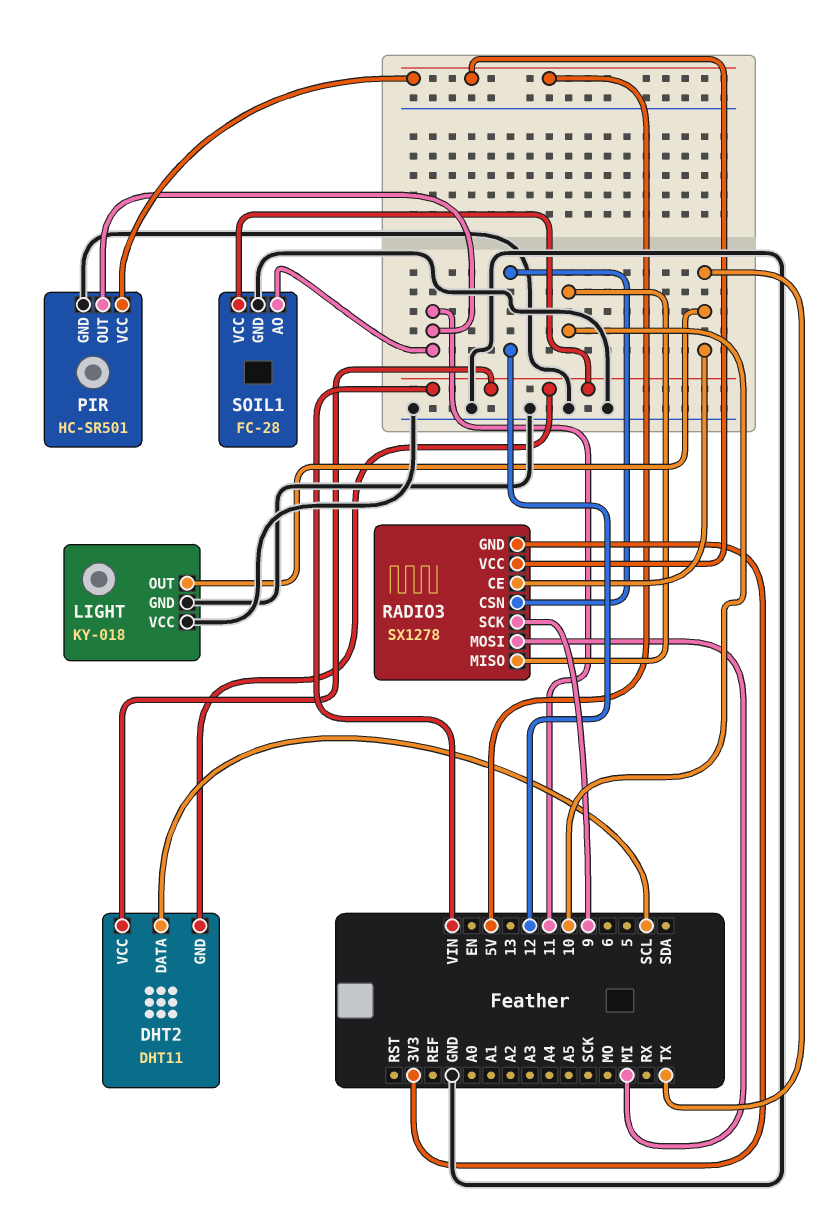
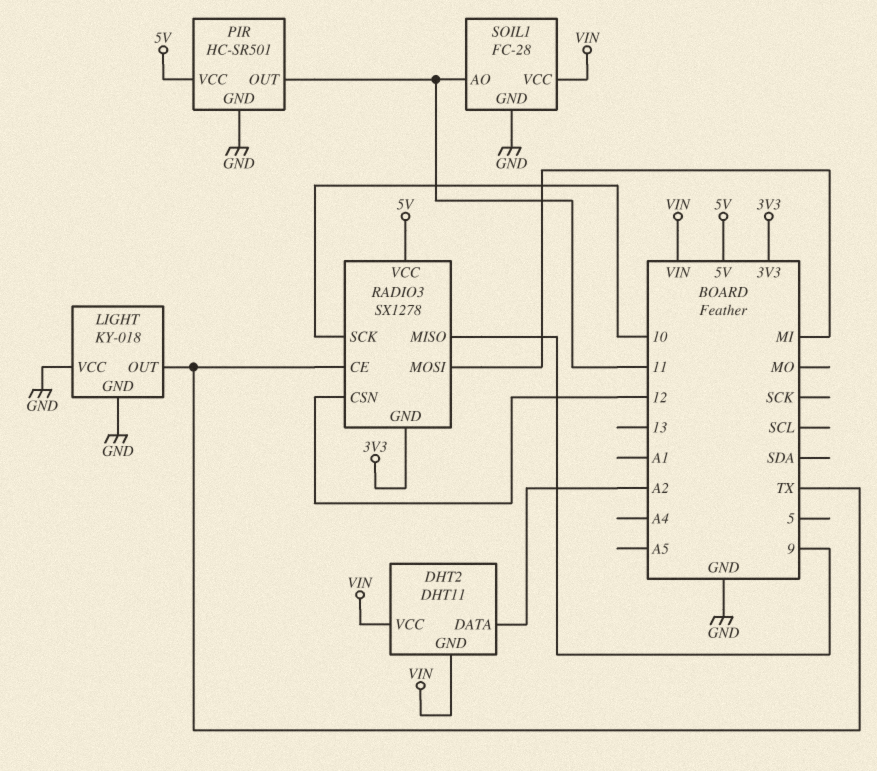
DHT2 pin DATA: SCL -> A2
RADIO3 pin MISO: 10 -> 9
RADIO3 pin SCK: 9 -> 10

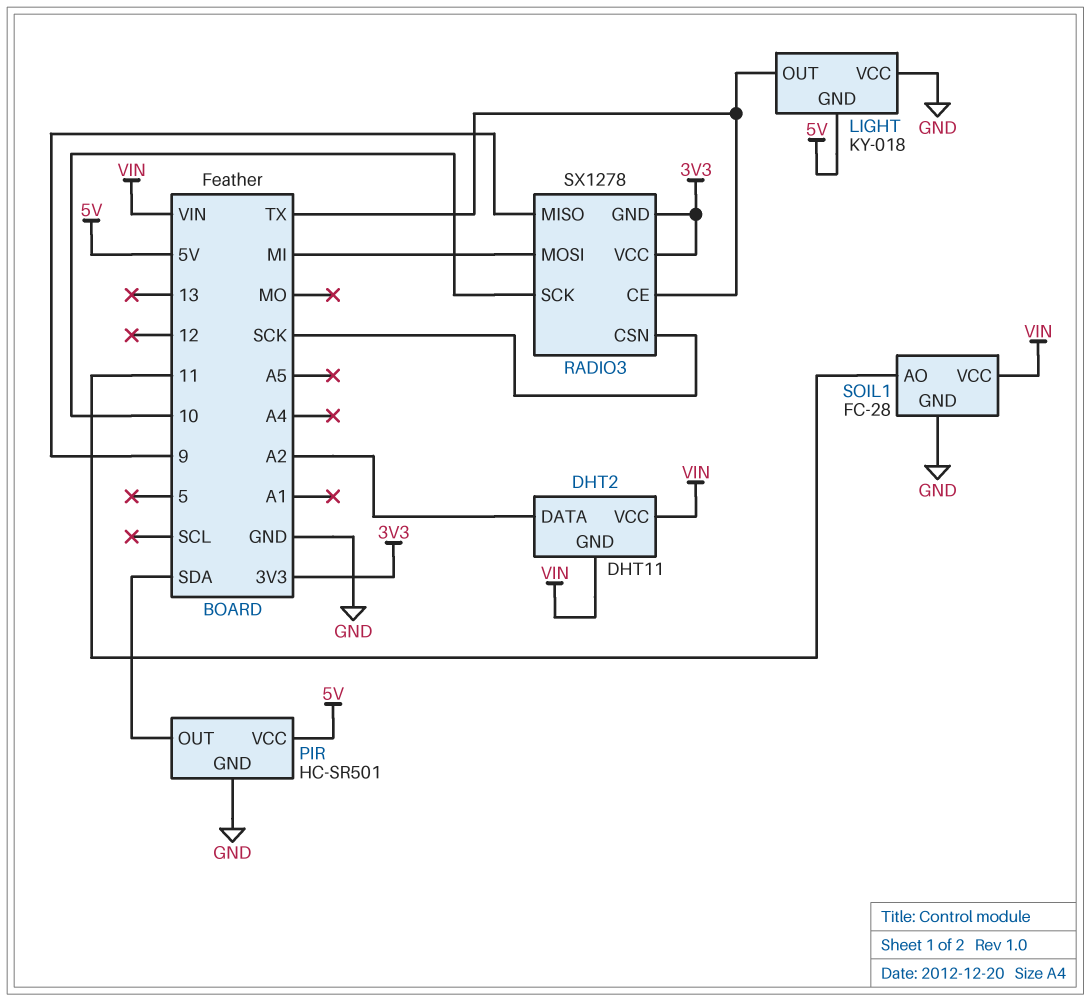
LIGHT pin GND: GND -> 5V
PIR pin OUT: 11 -> SDA
RADIO3 pin CSN: 12 -> SCK
RADIO3 pin VCC: 5V -> 3V3

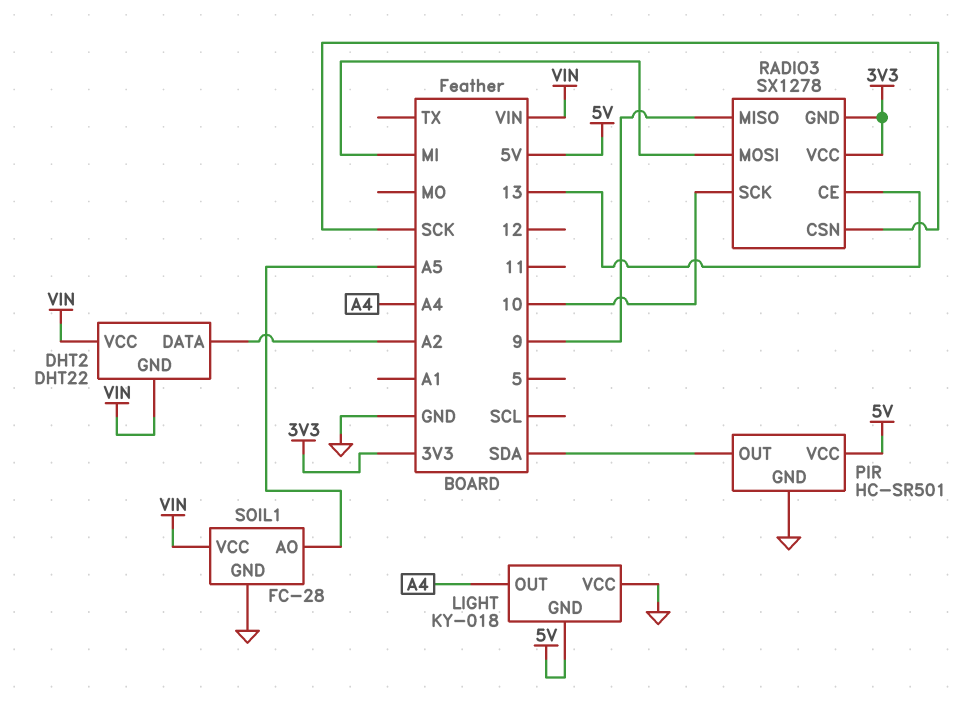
DHT2: DHT11 -> DHT22
LIGHT pin OUT: TX -> A4
RADIO3 pin CE: TX -> 13
SOIL1 pin AO: 11 -> A5

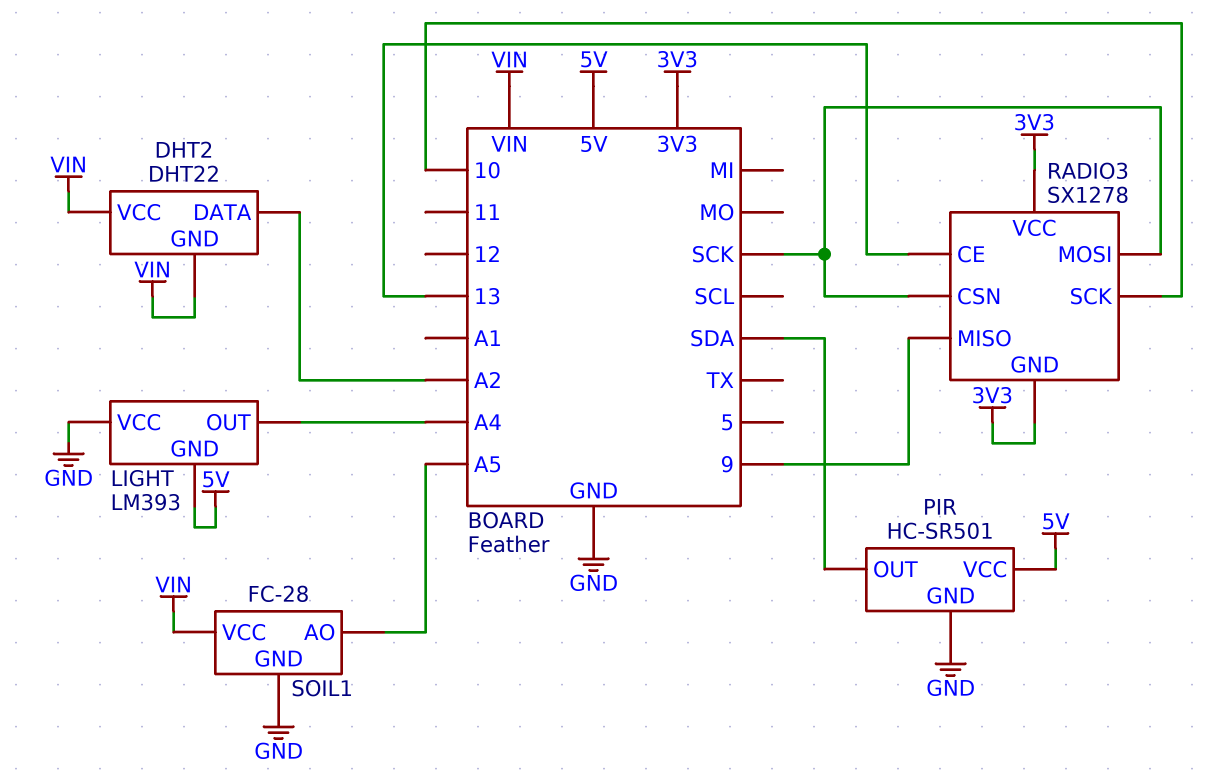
LIGHT: KY-018 -> LM393
RADIO3 pin MOSI: MI -> SCK

